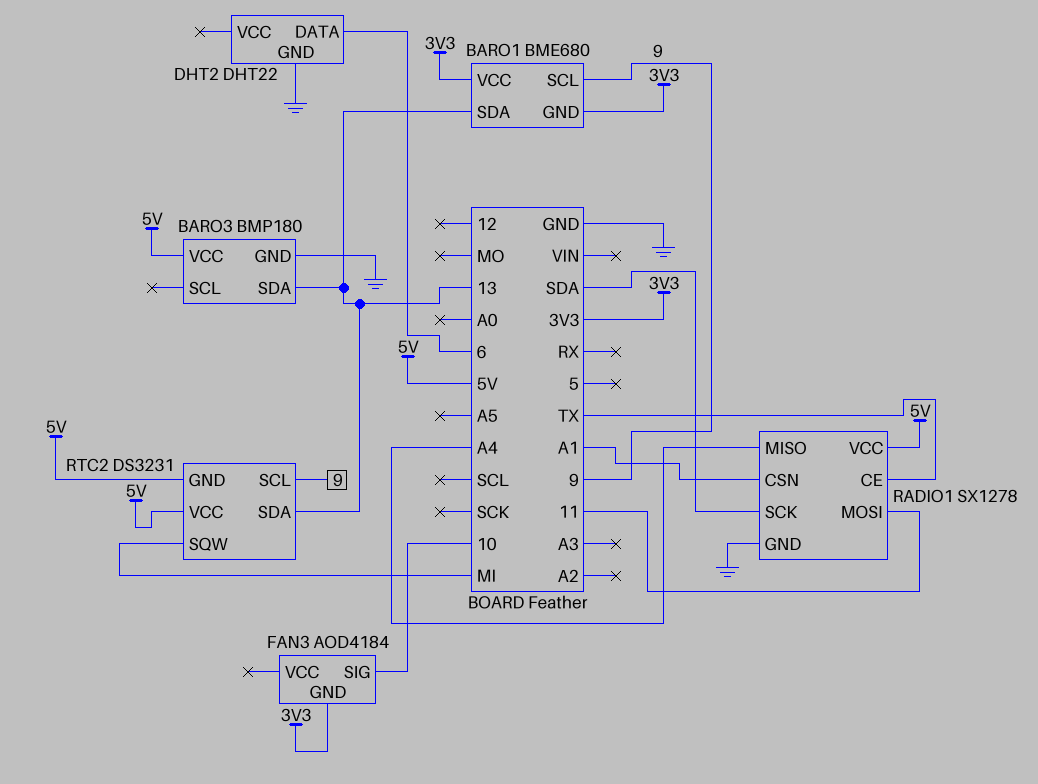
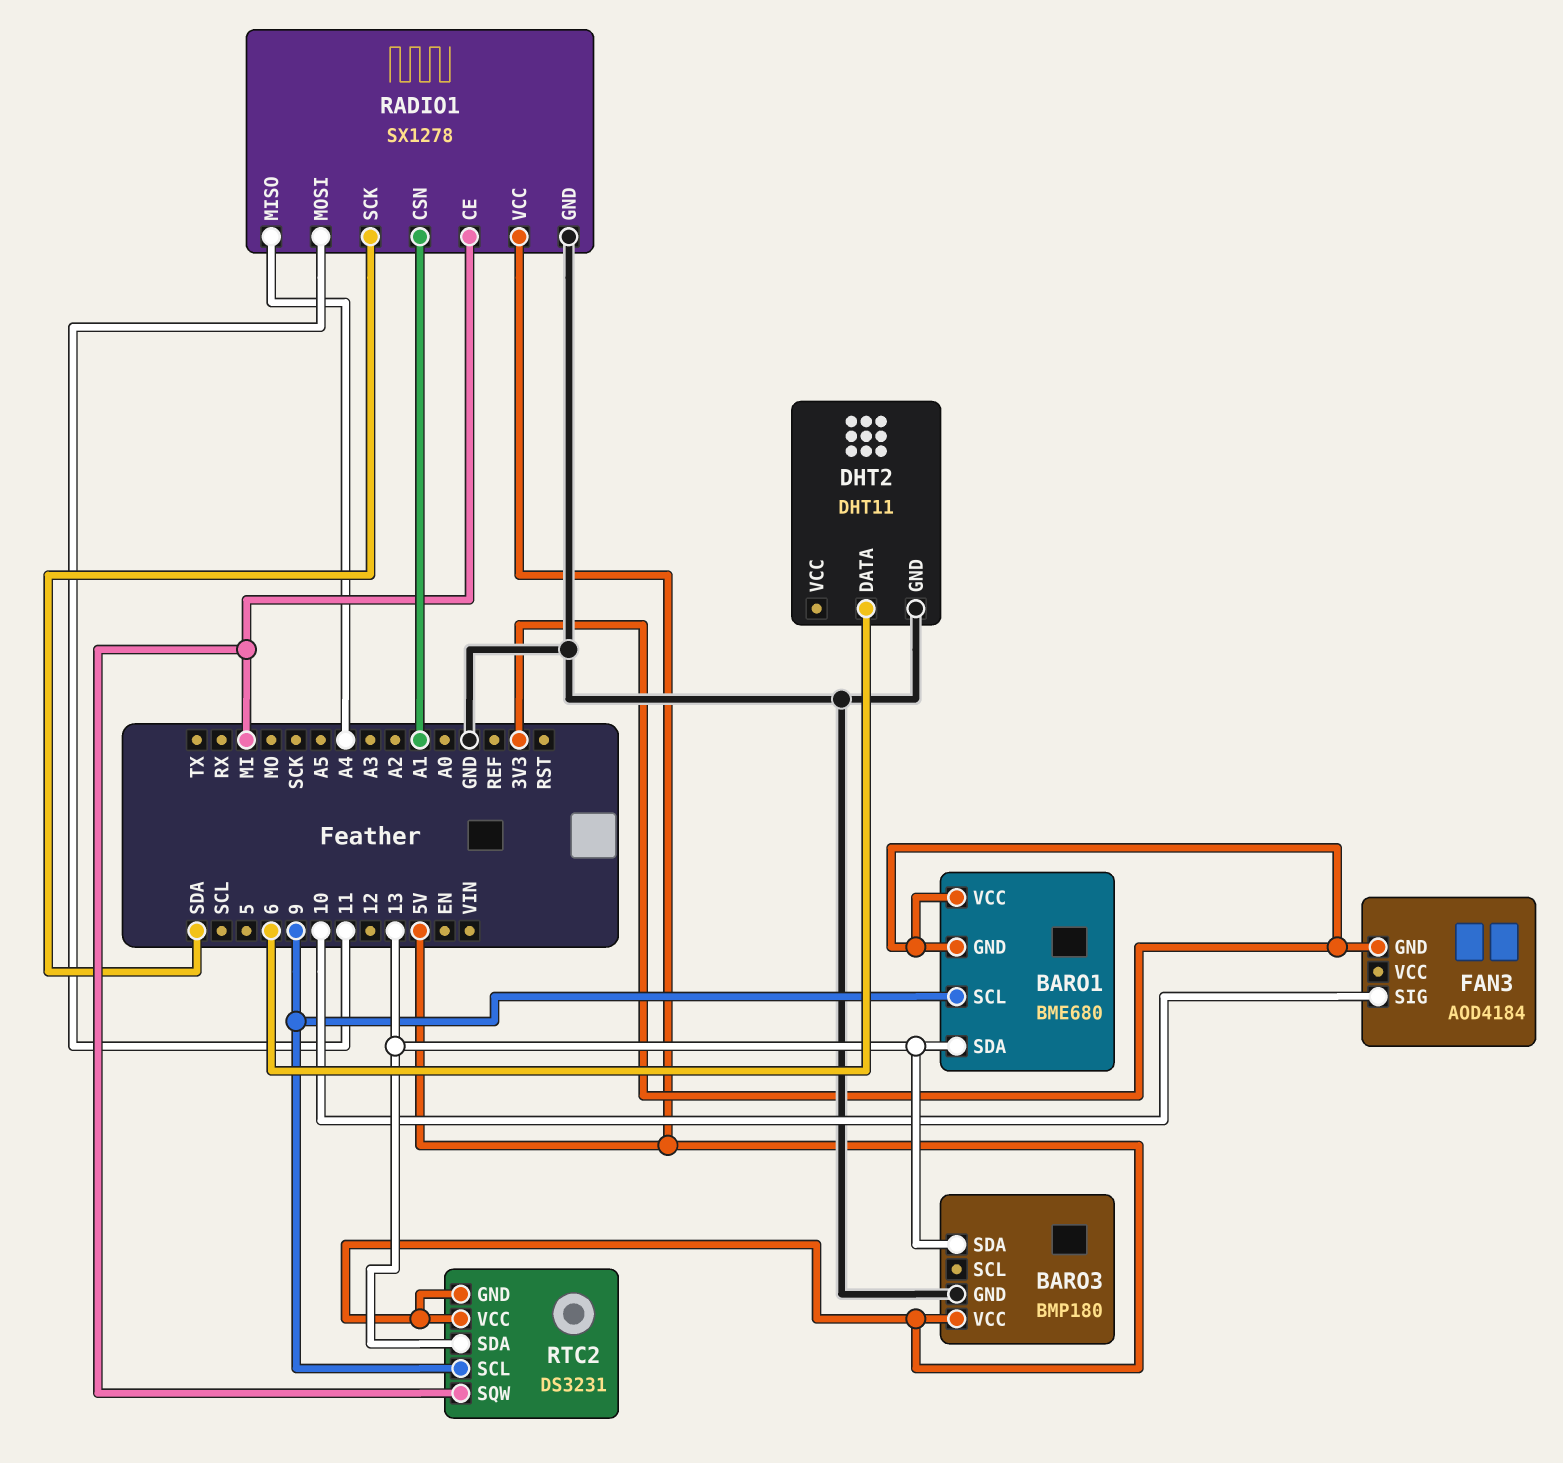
DHT2: DHT22 -> DHT11
RADIO1 pin CE: TX -> MI

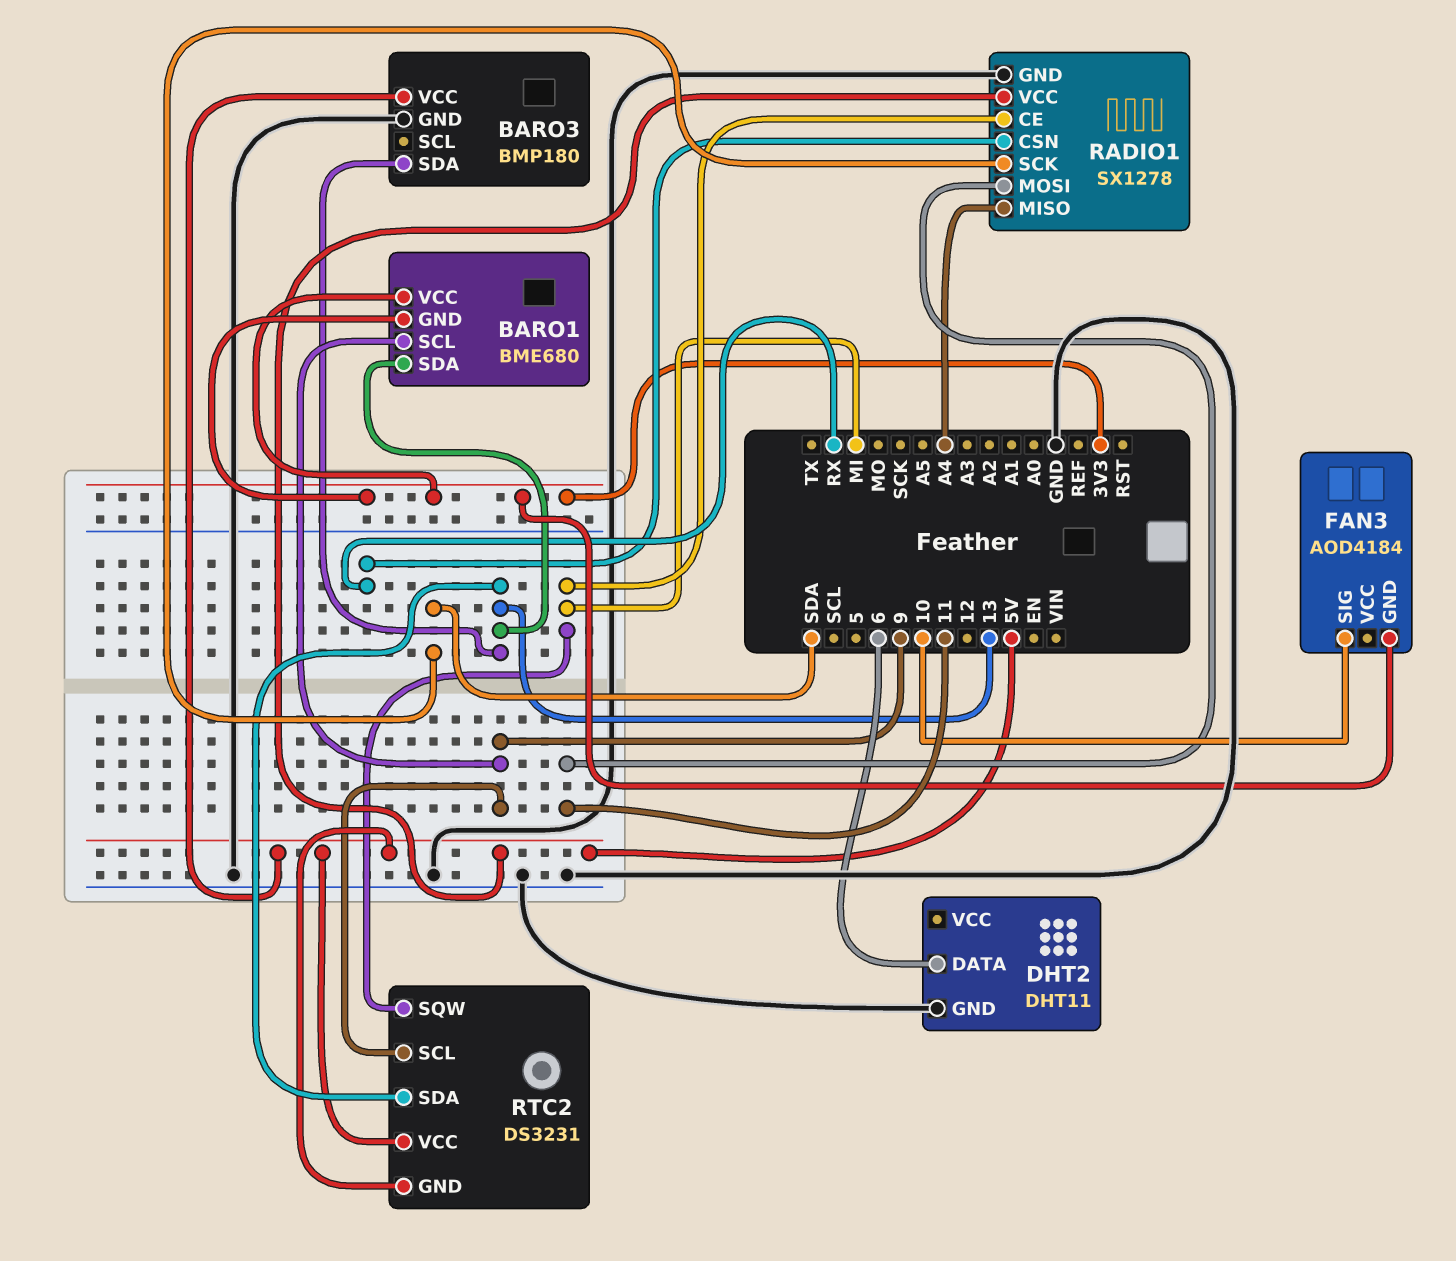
RADIO1 pin CSN: A1 -> RX

